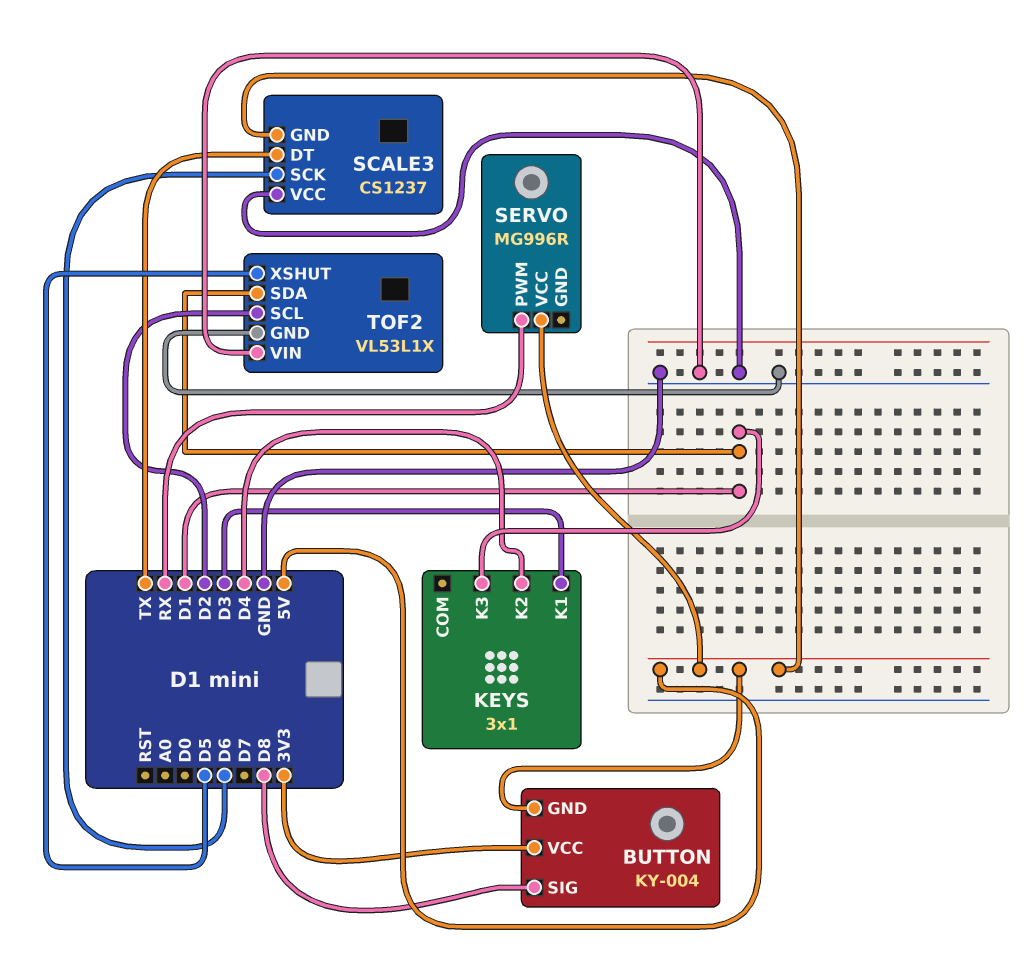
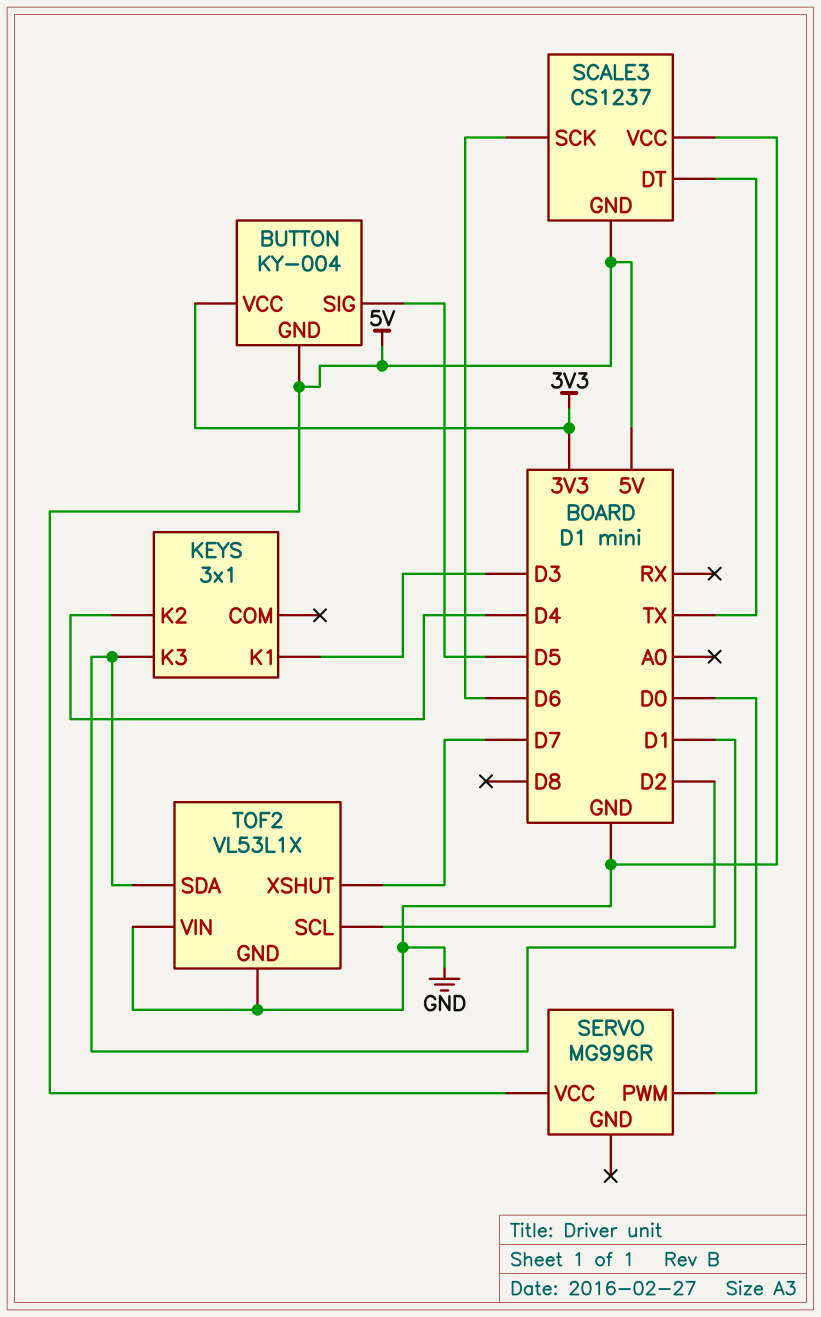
BUTTON pin SIG: D8 -> D5
SERVO pin PWM: RX -> D0
TOF2 pin XSHUT: D5 -> D7

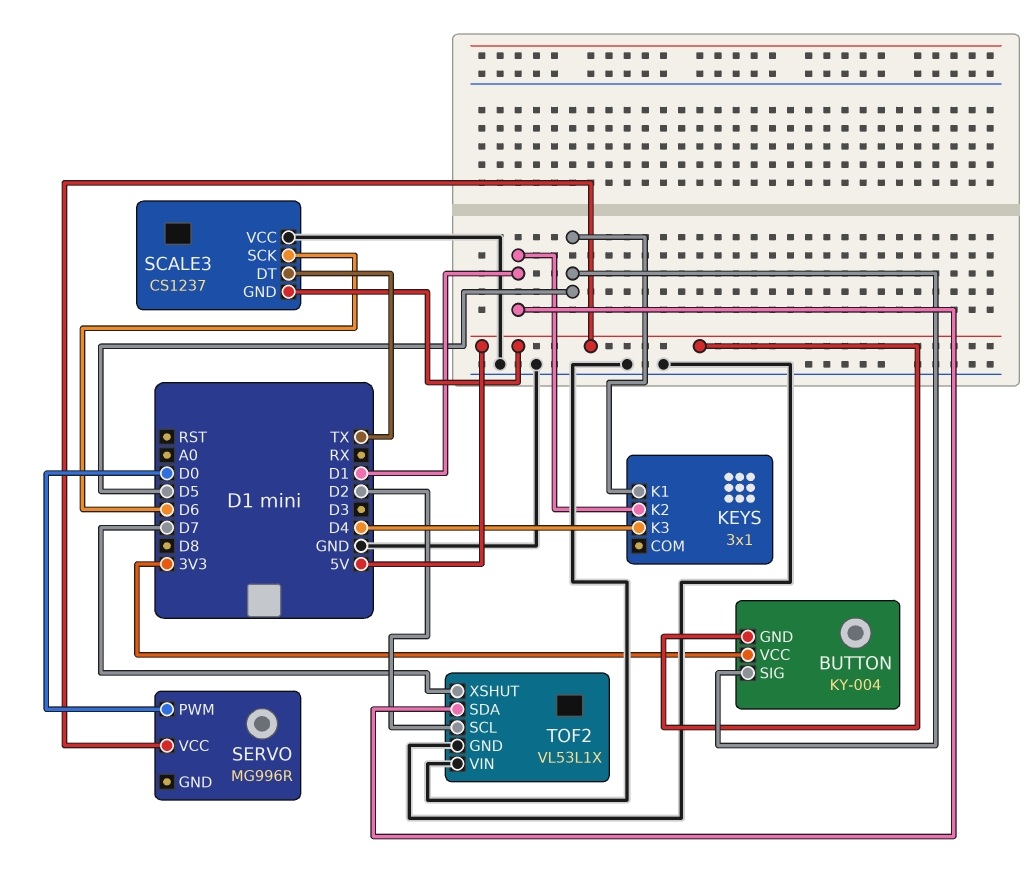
KEYS pin K1: D3 -> D5
KEYS pin K2: D4 -> D1
KEYS pin K3: D1 -> D4

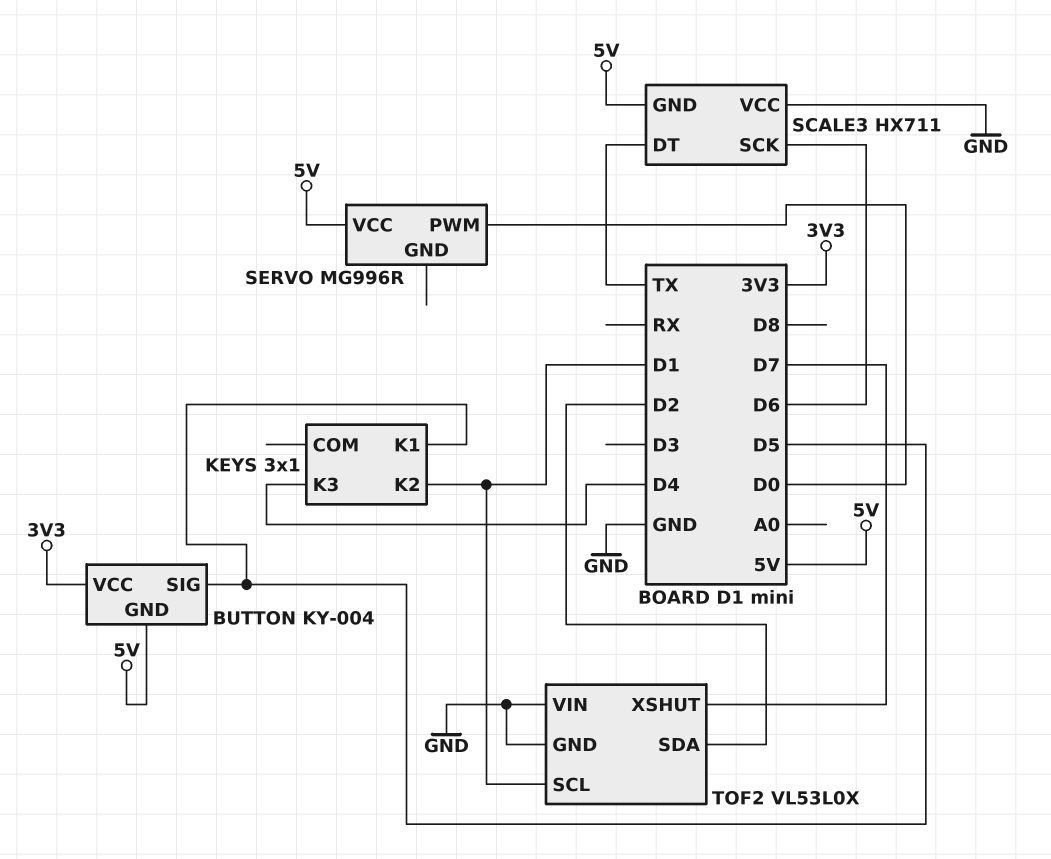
SCALE3: CS1237 -> HX711
TOF2: VL53L1X -> VL53L0X
TOF2 pin SCL: D2 -> D1
TOF2 pin SDA: D1 -> D2

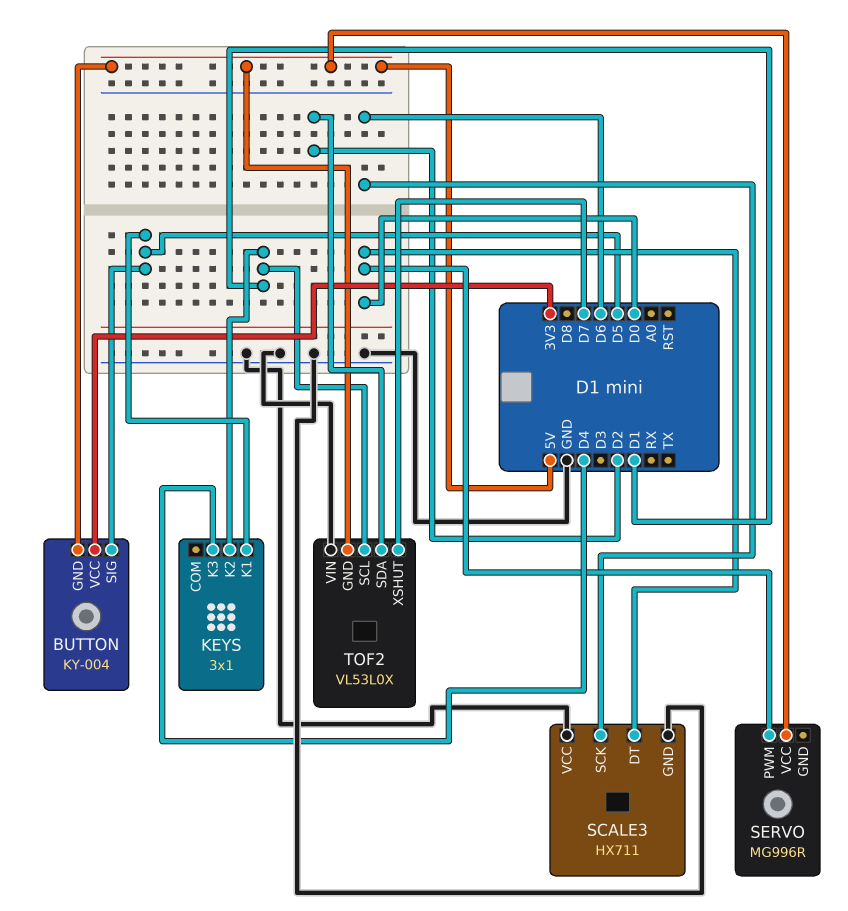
SCALE3 pin DT: TX -> D0
SCALE3 pin GND: 5V -> GND
TOF2 pin GND: GND -> 5V

